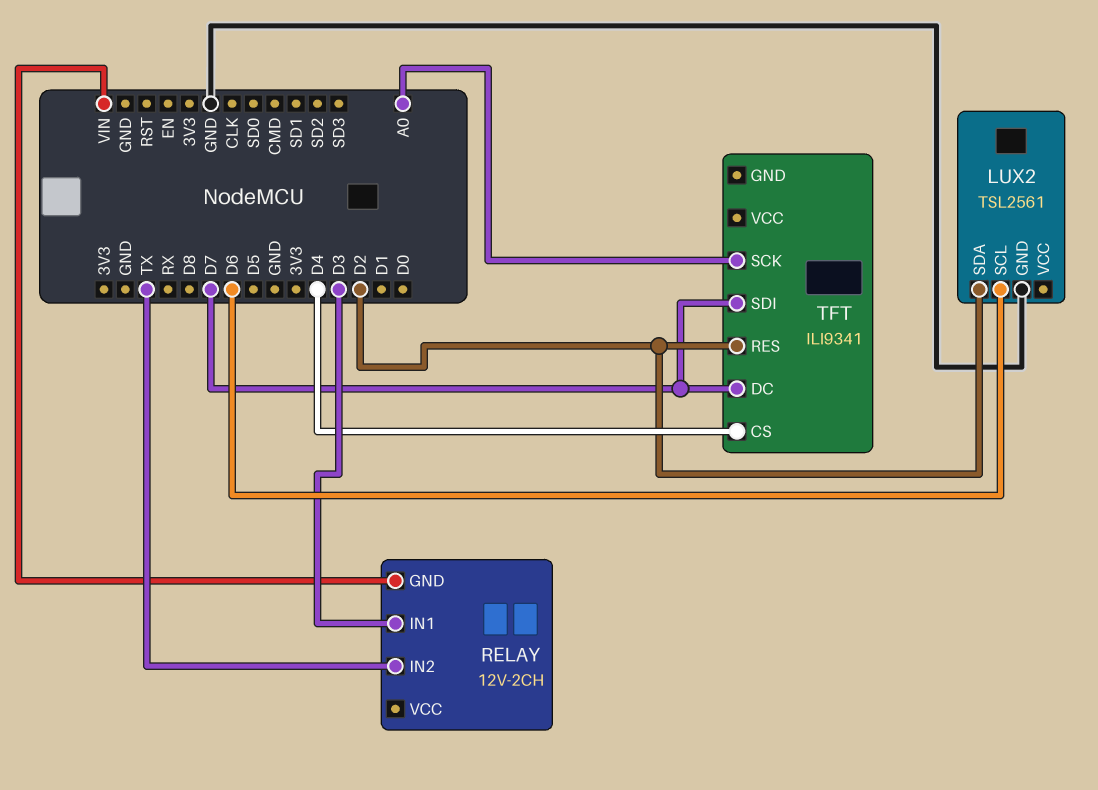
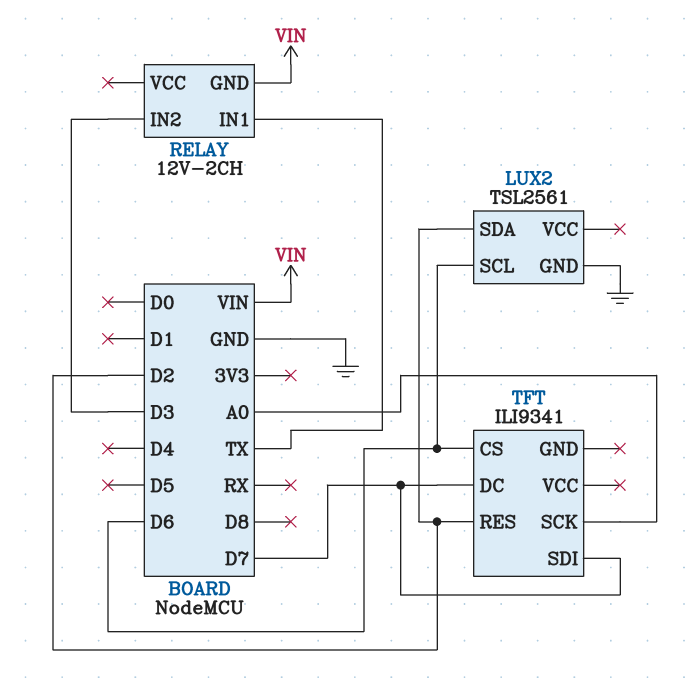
RELAY pin IN1: D3 -> TX
RELAY pin IN2: TX -> D3
TFT pin CS: D4 -> D6

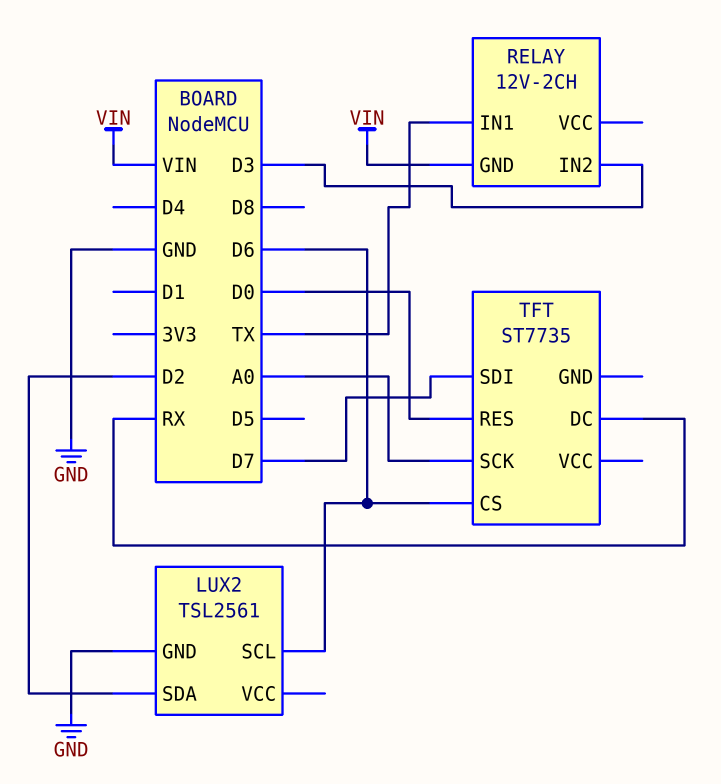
TFT: ILI9341 -> ST7735
TFT pin DC: D7 -> RX
TFT pin RES: D2 -> D0

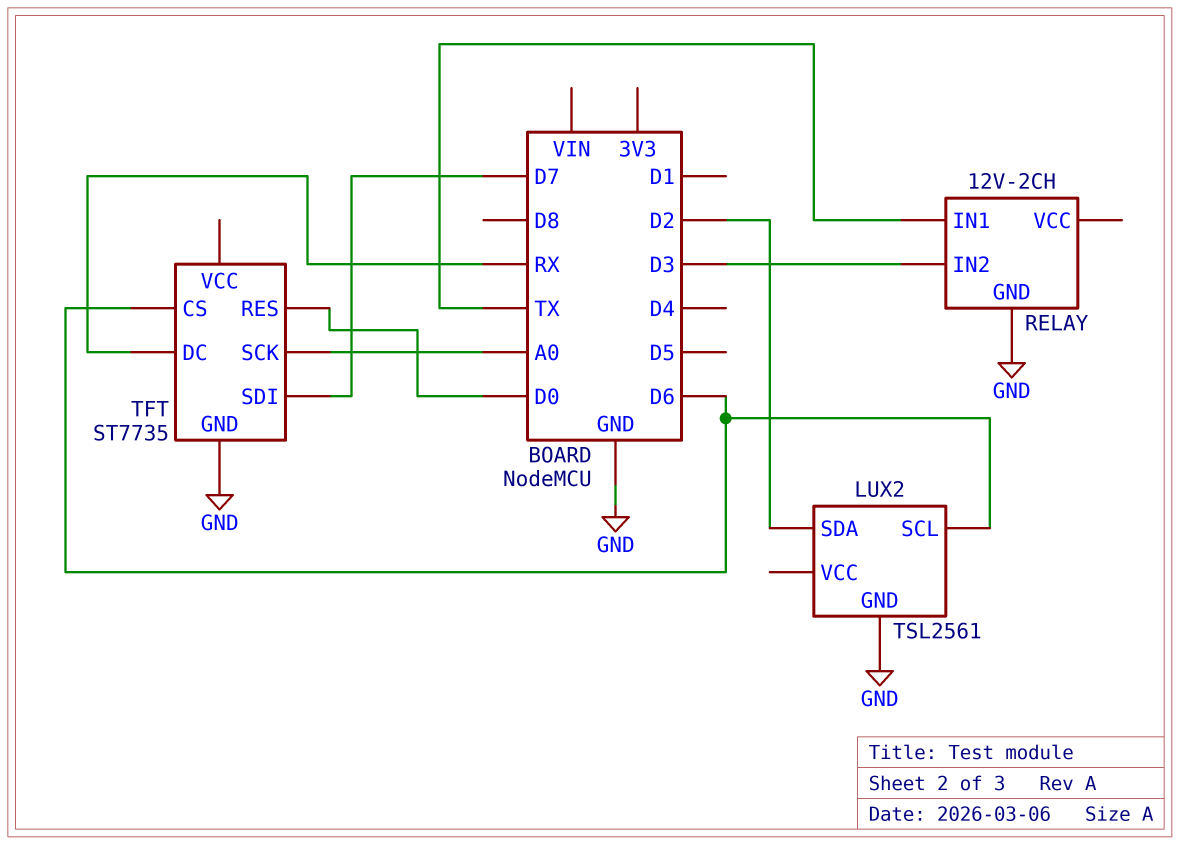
RELAY pin GND: VIN -> GND
TFT pin GND: none -> GND

